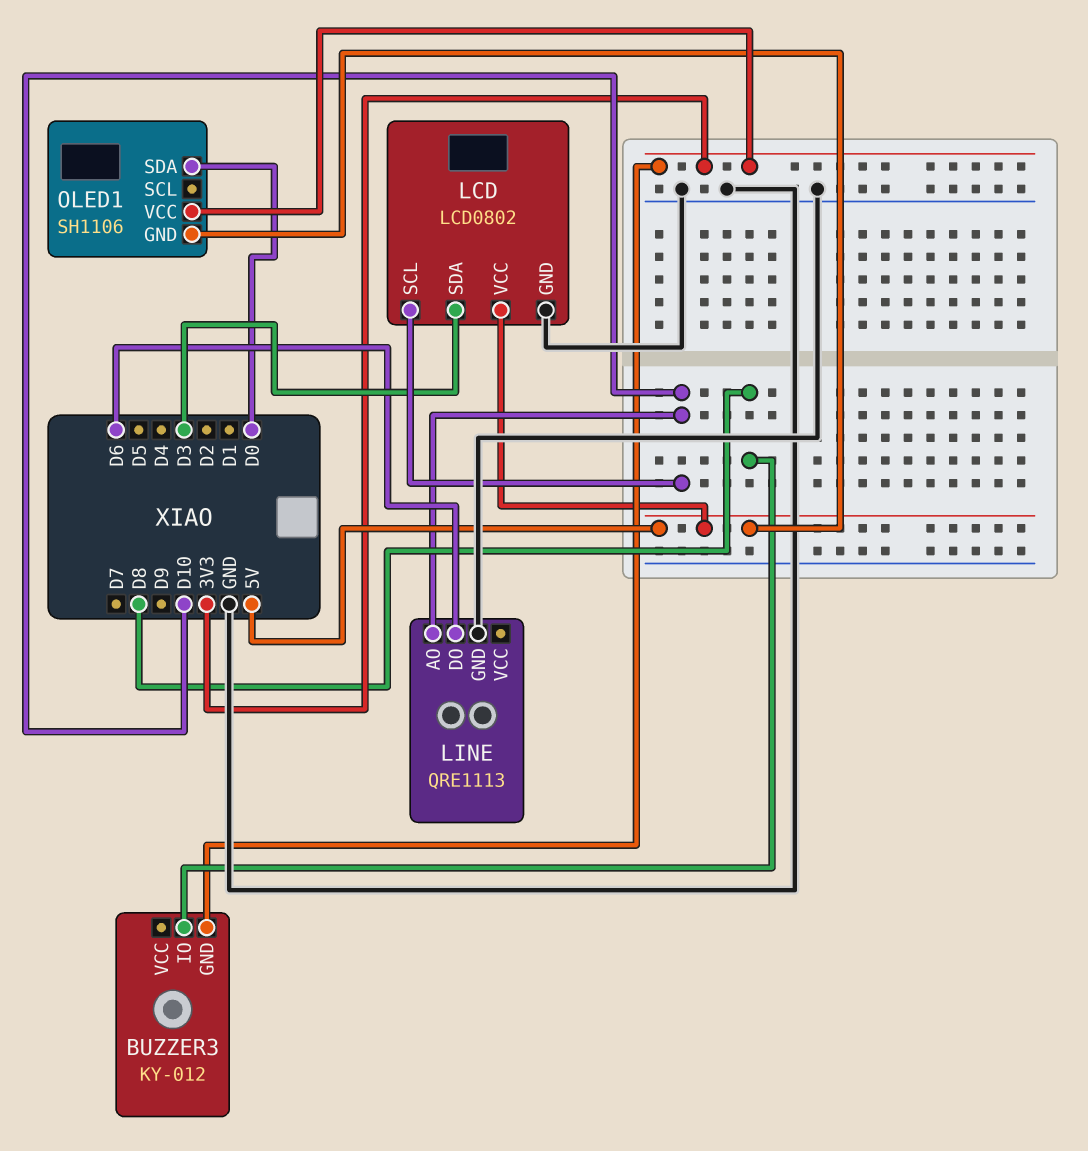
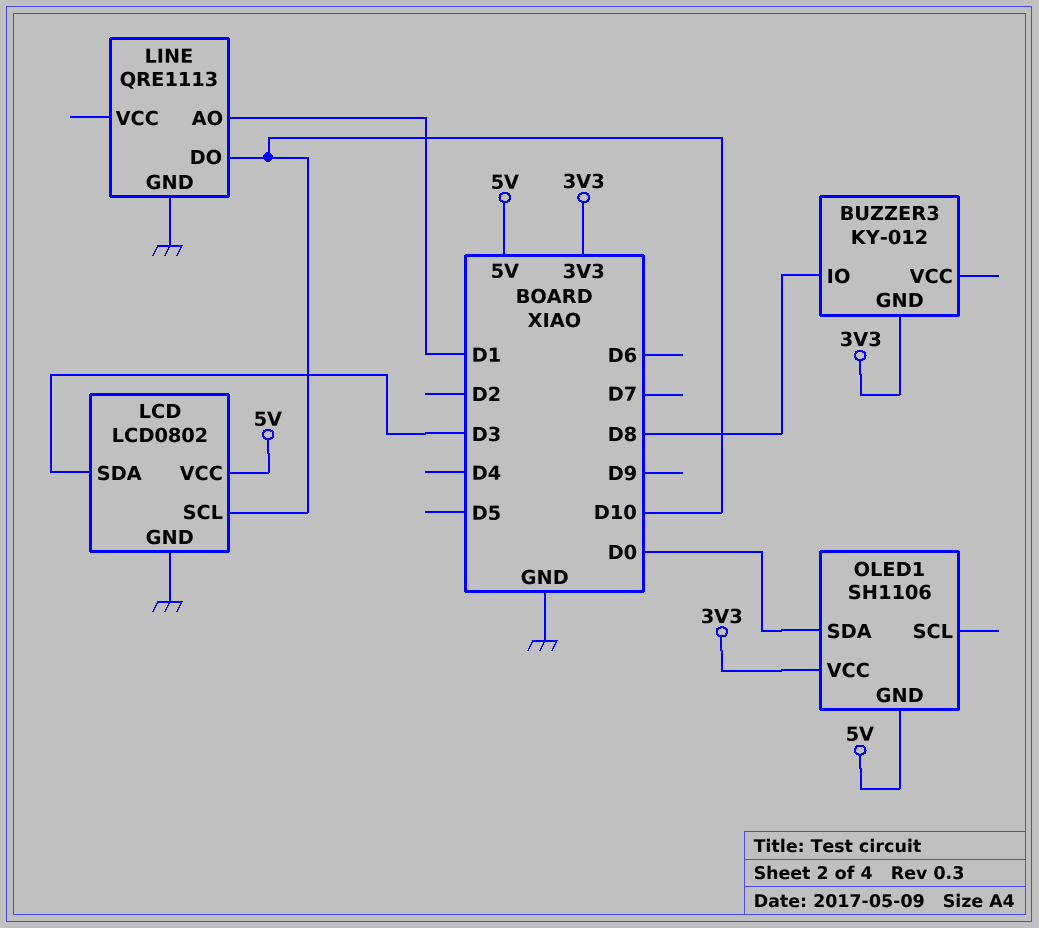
LINE pin AO: D10 -> D1
LINE pin DO: D6 -> D10

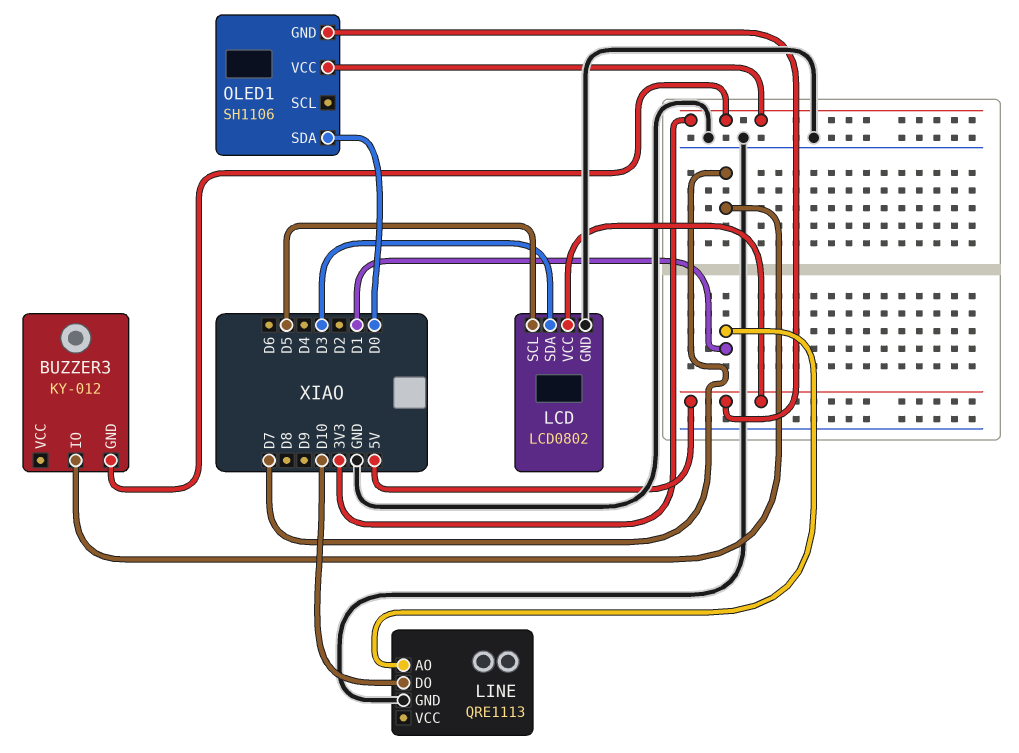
BUZZER3 pin IO: D8 -> D7
LCD pin SCL: D10 -> D5

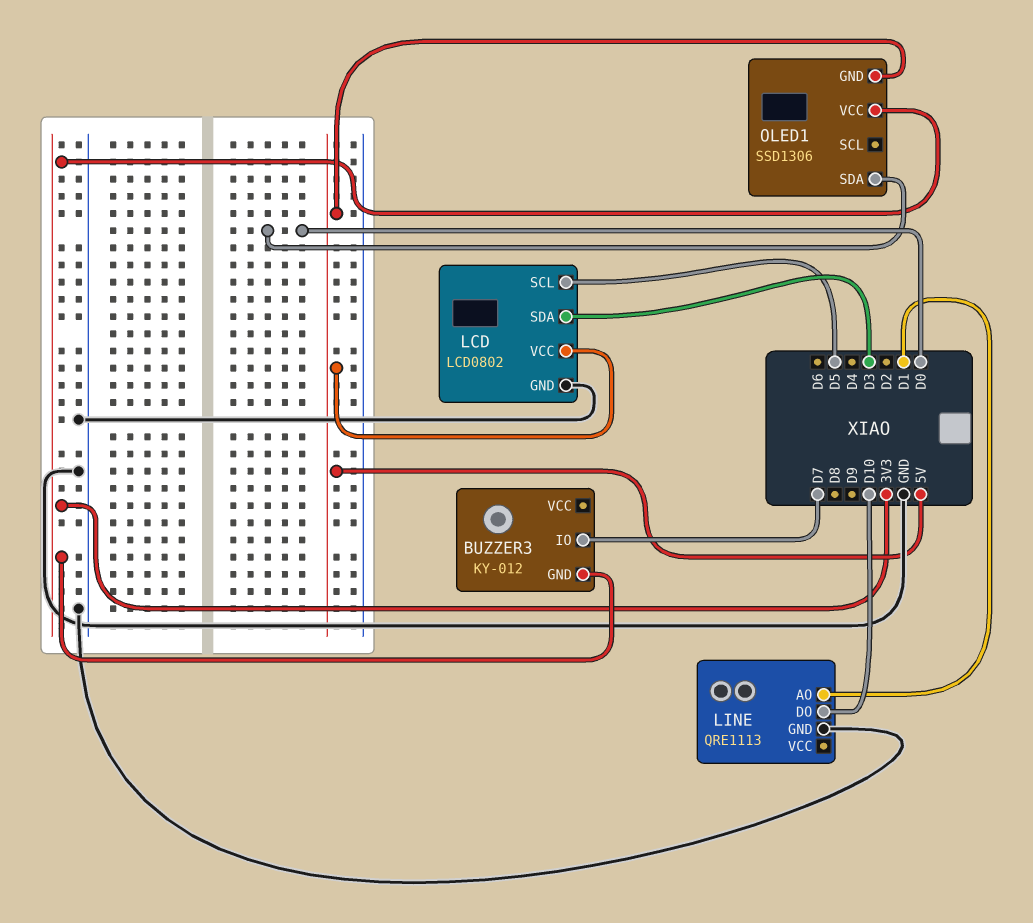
OLED1: SH1106 -> SSD1306

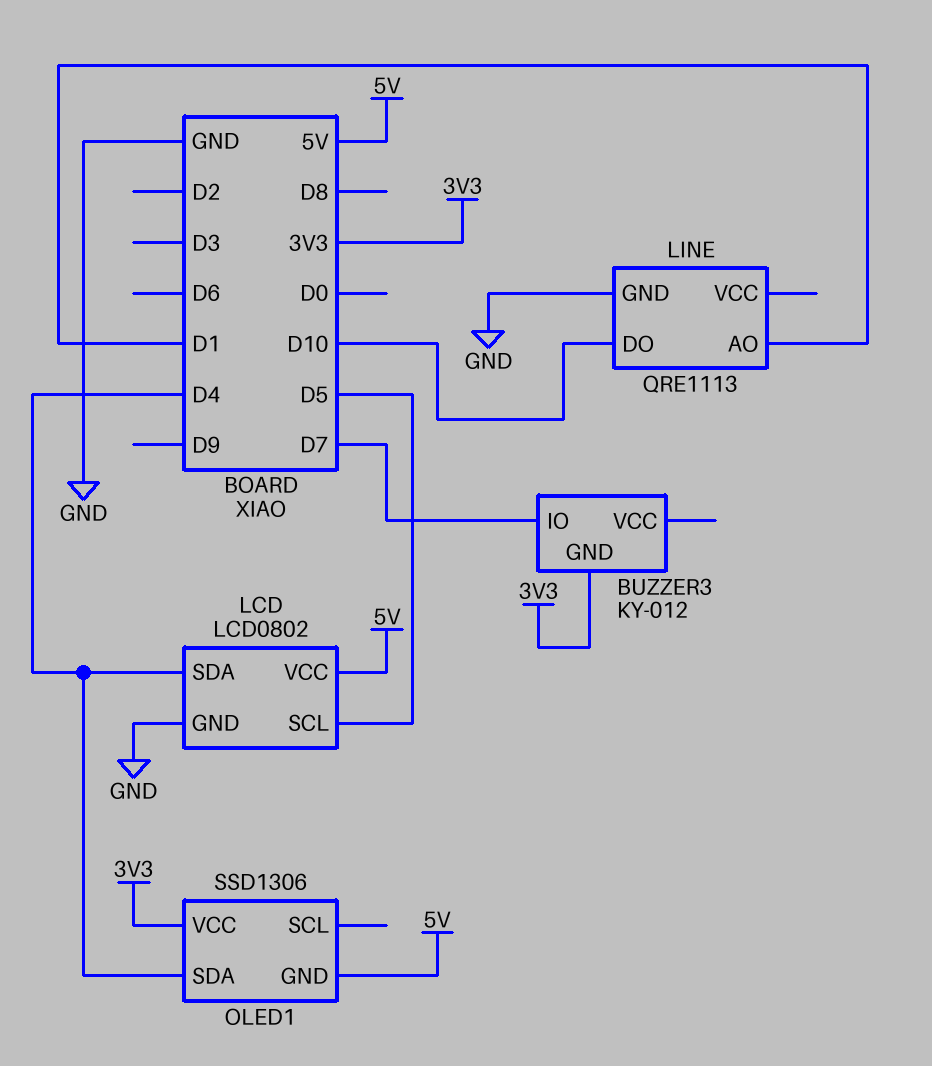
LCD pin SDA: D3 -> D4
OLED1 pin SDA: D0 -> D4

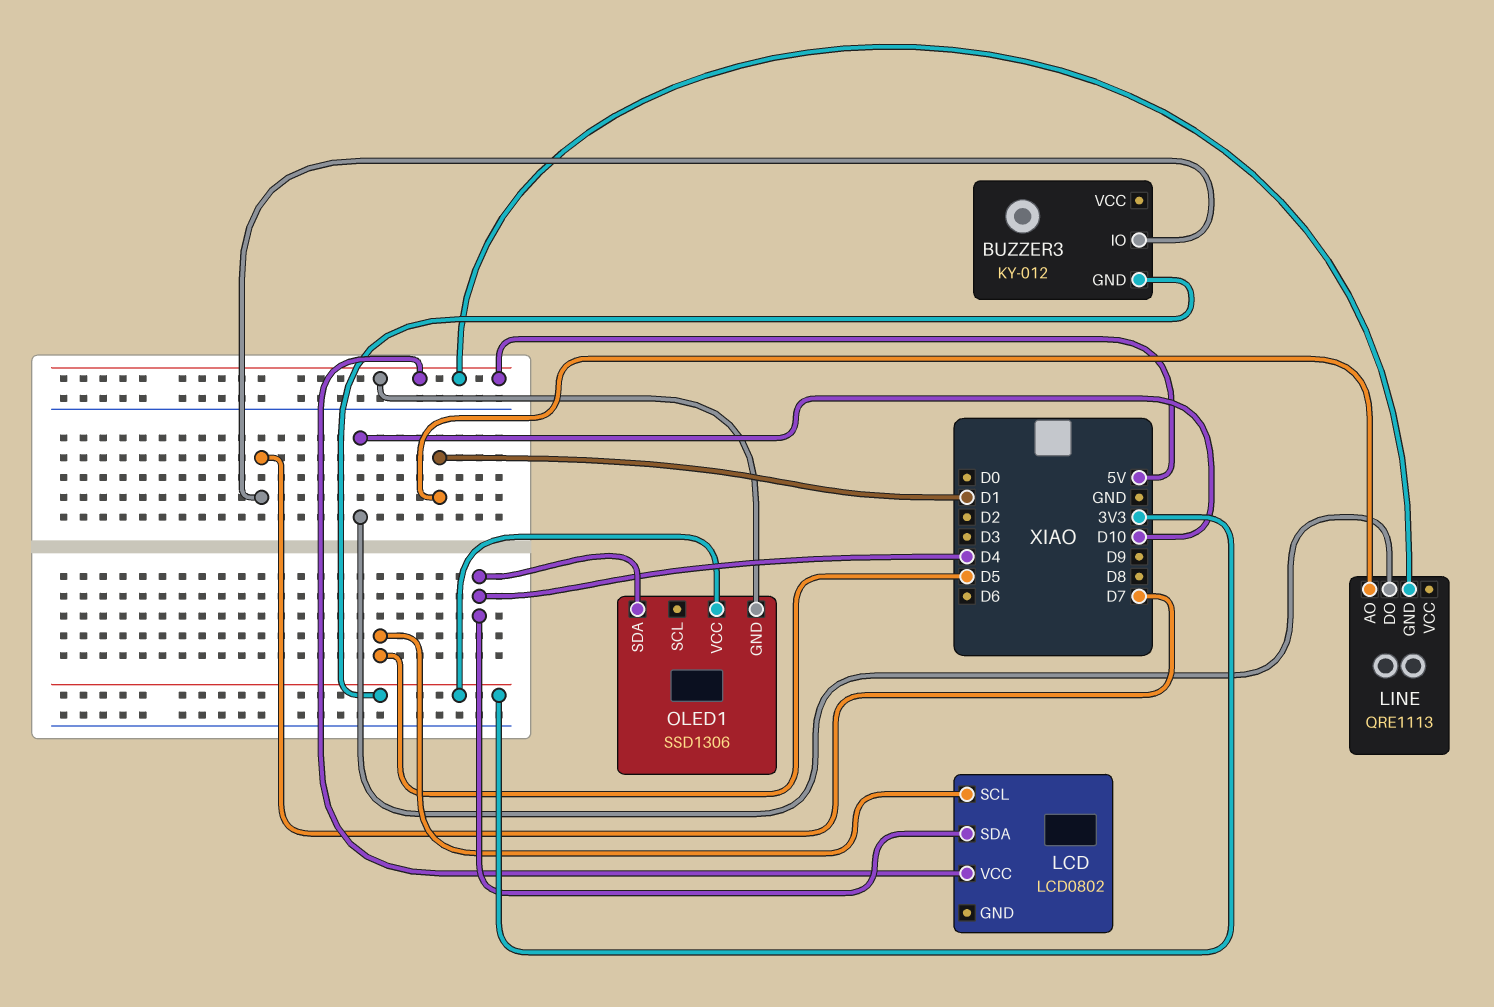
LCD pin GND: GND -> none
LINE pin GND: GND -> 5V

